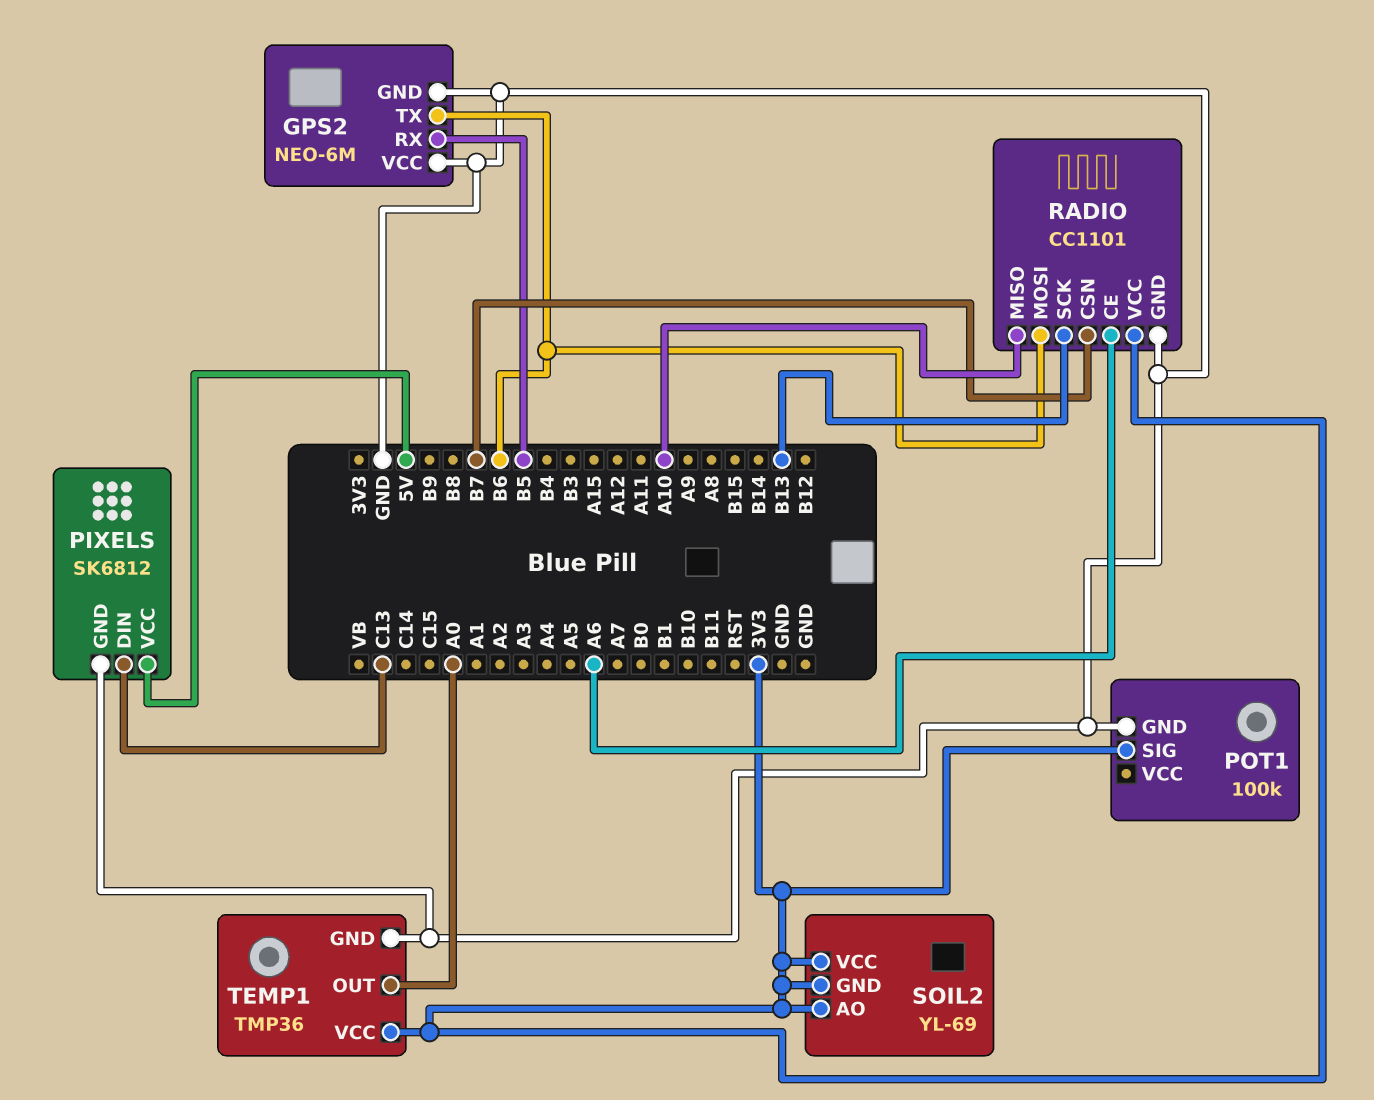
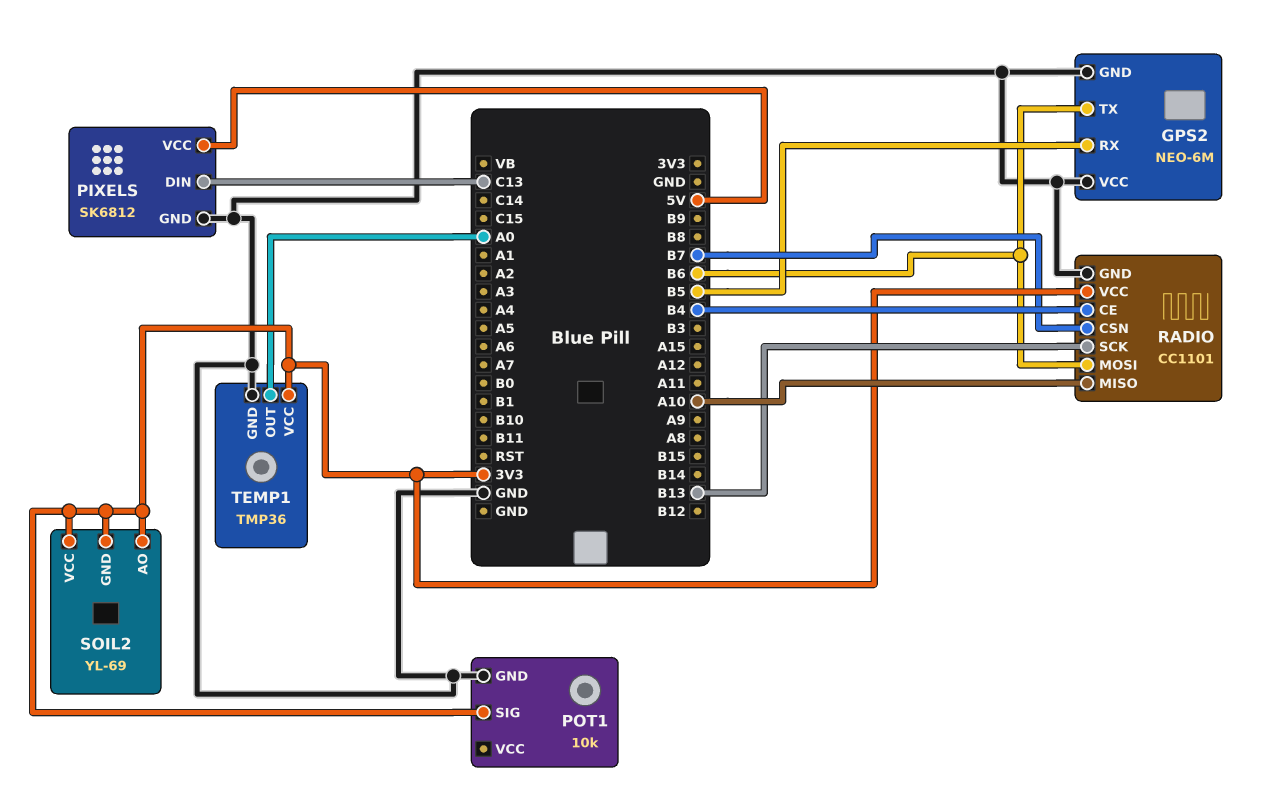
POT1: 100k -> 10k
RADIO pin CE: A6 -> B4

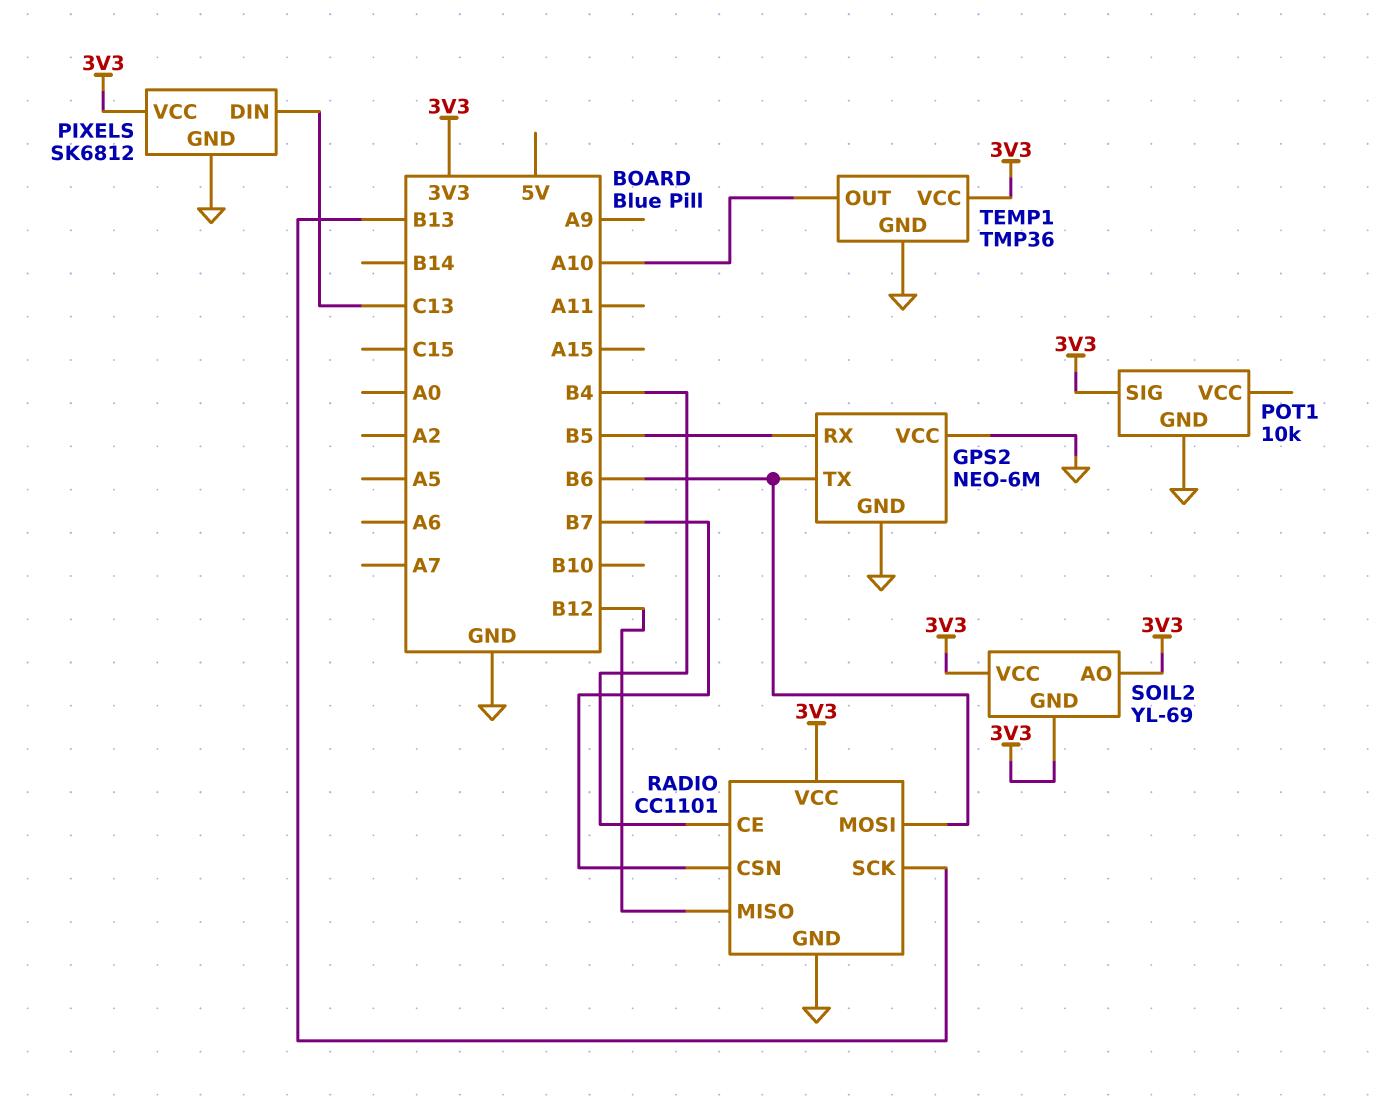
PIXELS pin VCC: 5V -> 3V3
RADIO pin MISO: A10 -> B12
TEMP1 pin OUT: A0 -> A10

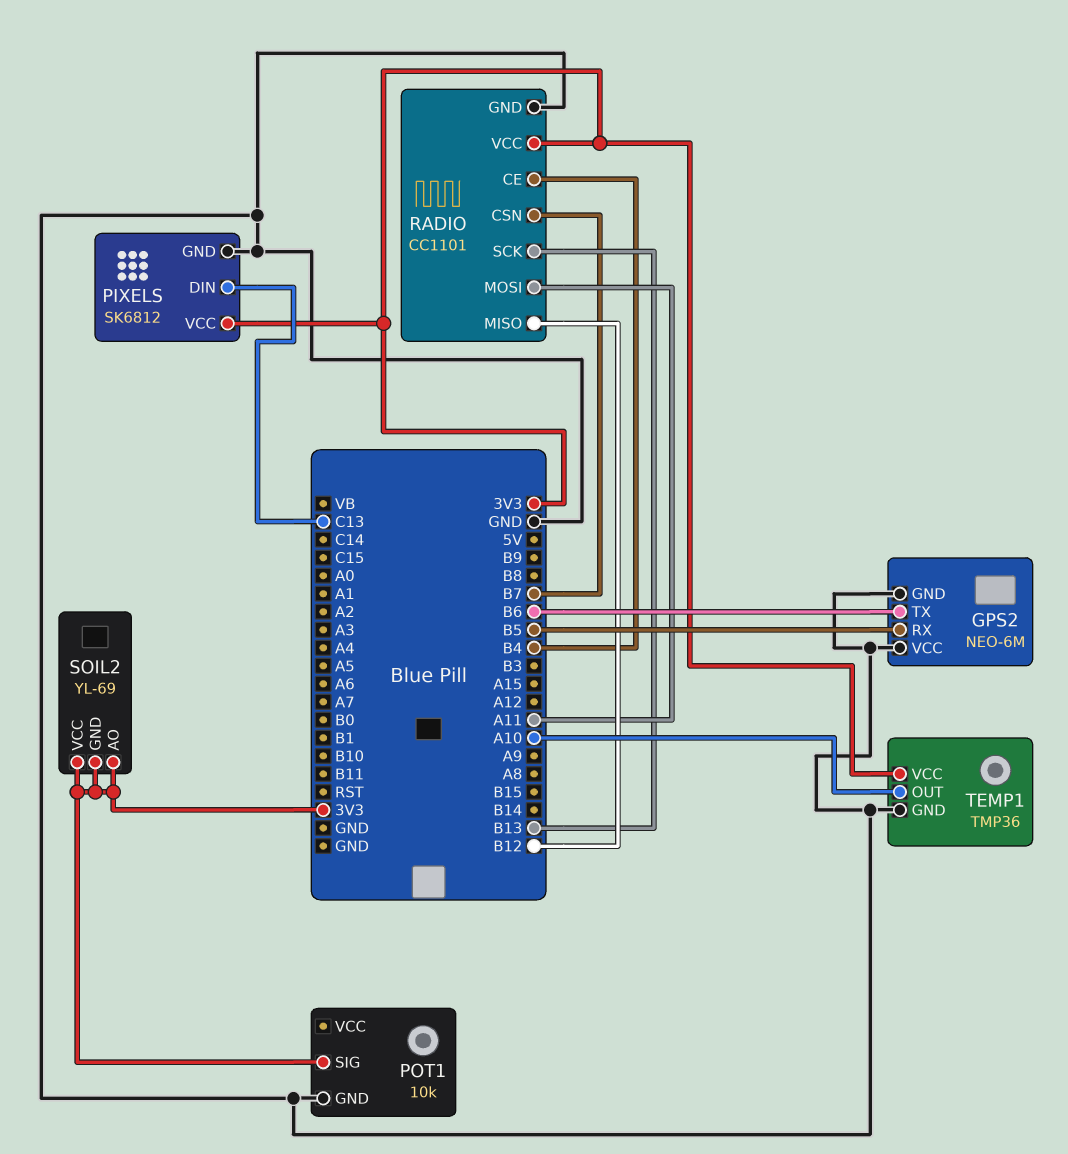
RADIO pin MOSI: B6 -> A11

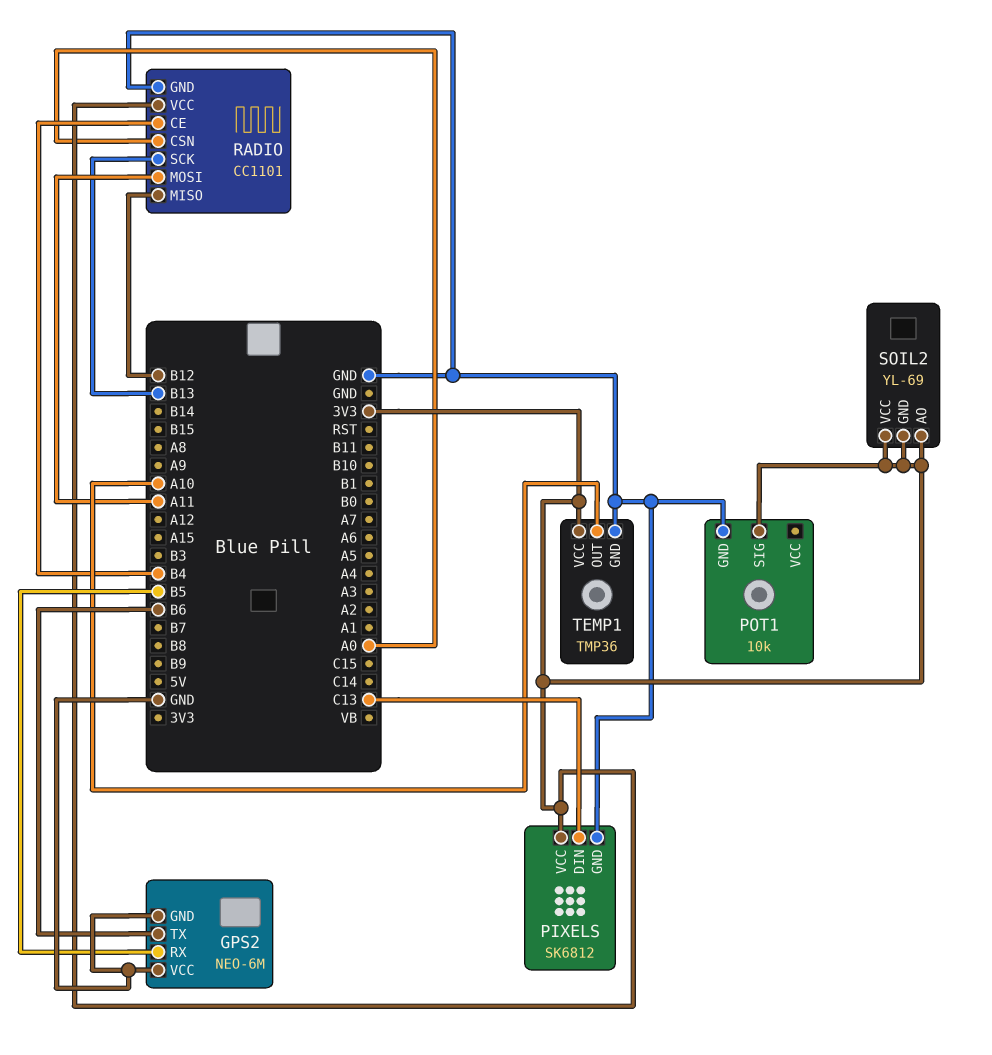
RADIO pin CSN: B7 -> A0

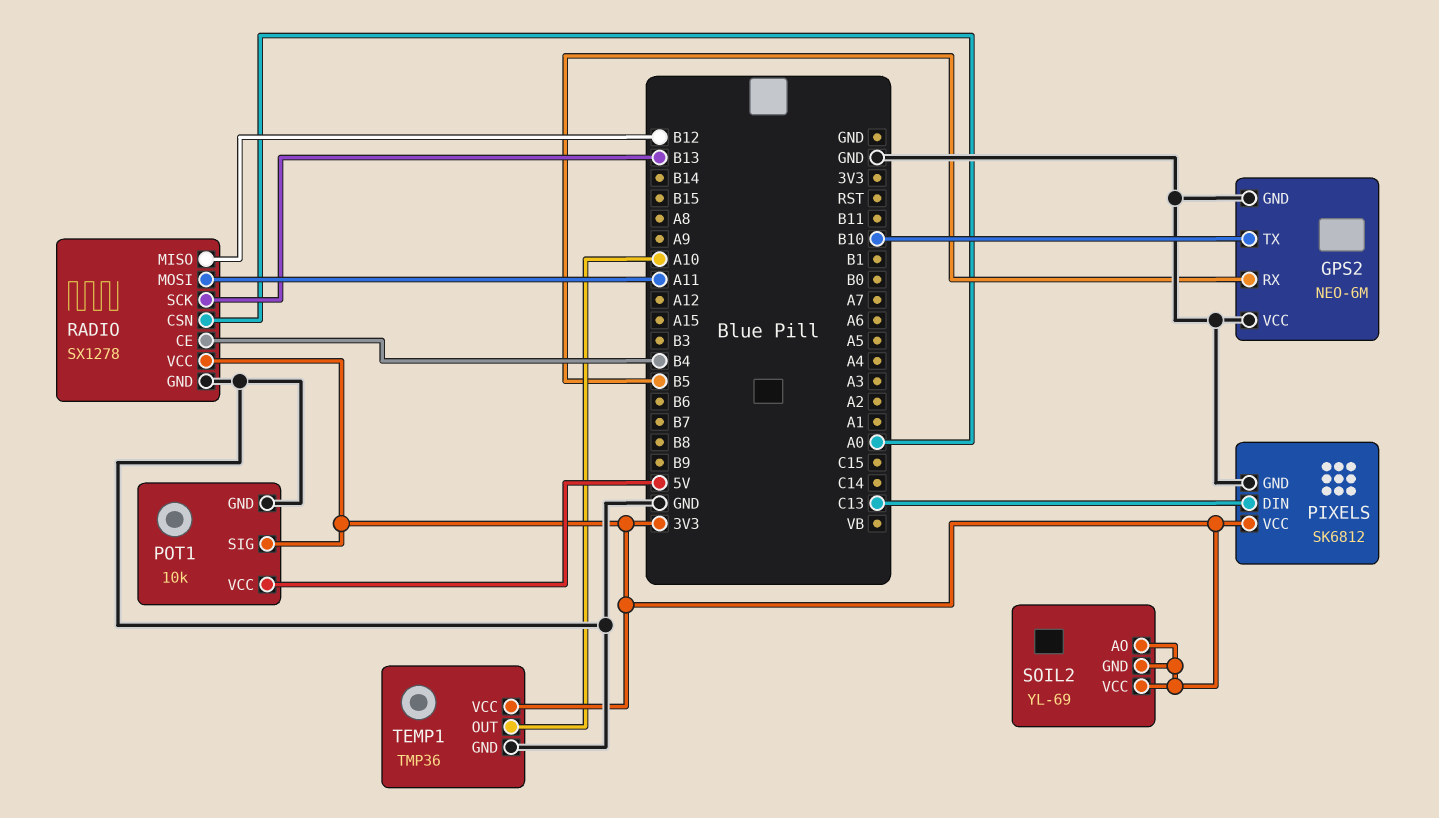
GPS2 pin TX: B6 -> B10
POT1 pin VCC: none -> 5V
RADIO: CC1101 -> SX1278

